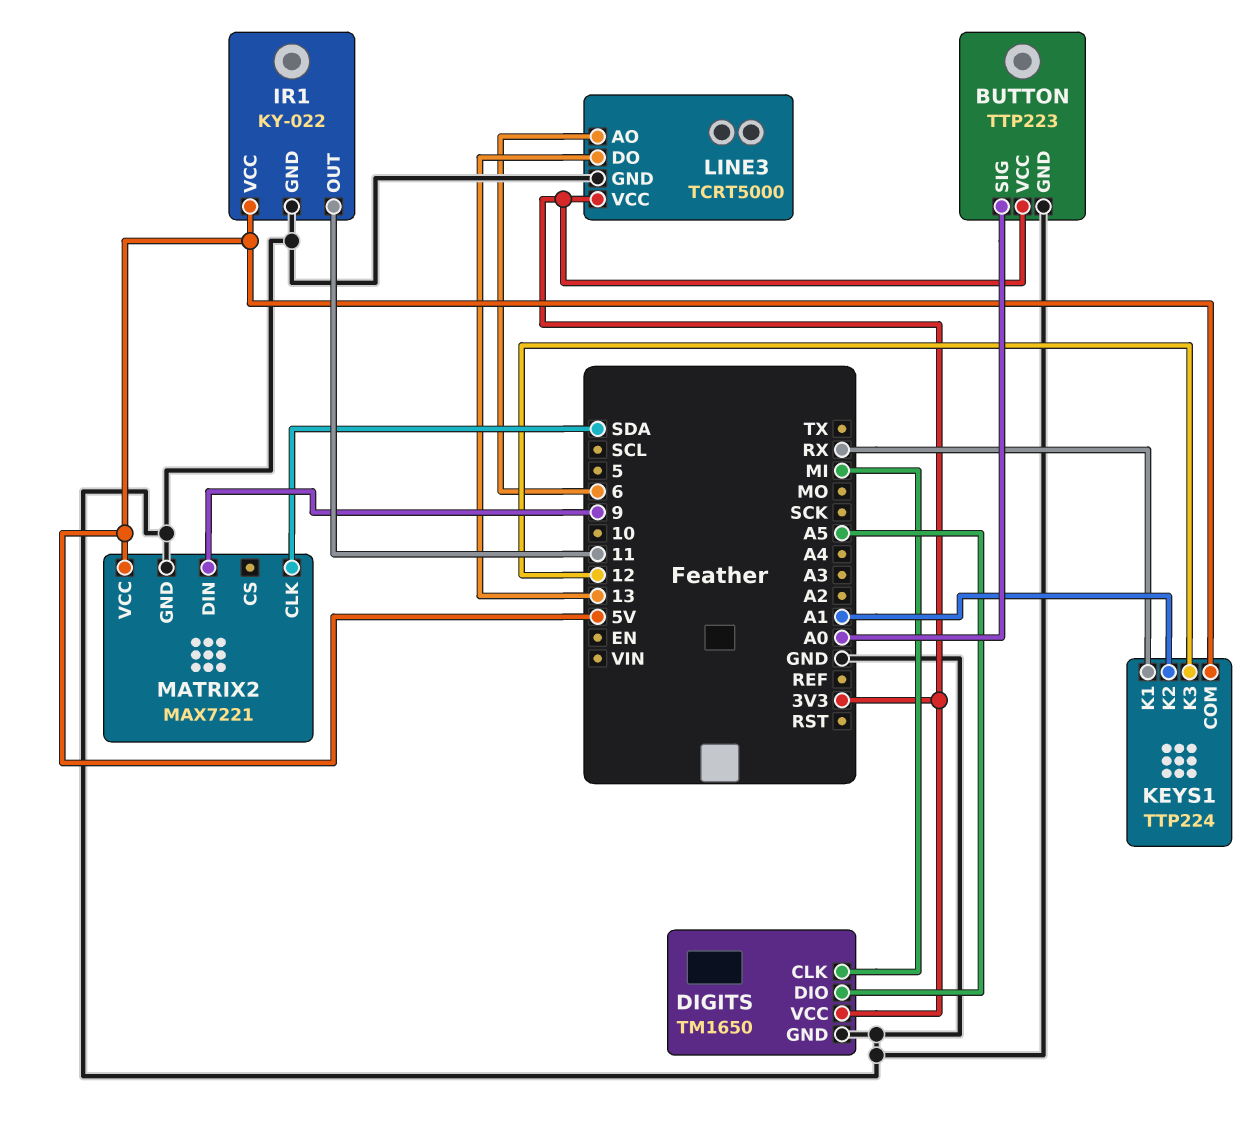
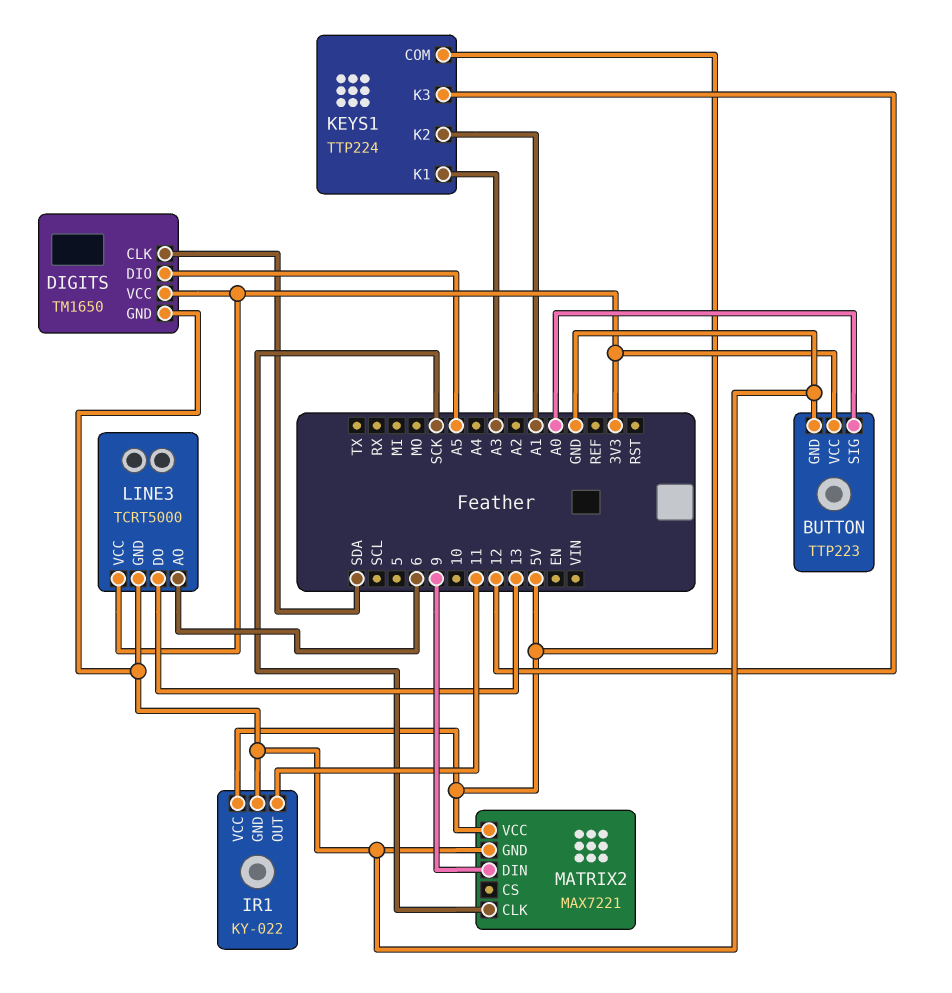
DIGITS pin CLK: MI -> SDA
KEYS1 pin K1: RX -> A3
MATRIX2 pin CLK: SDA -> SCK

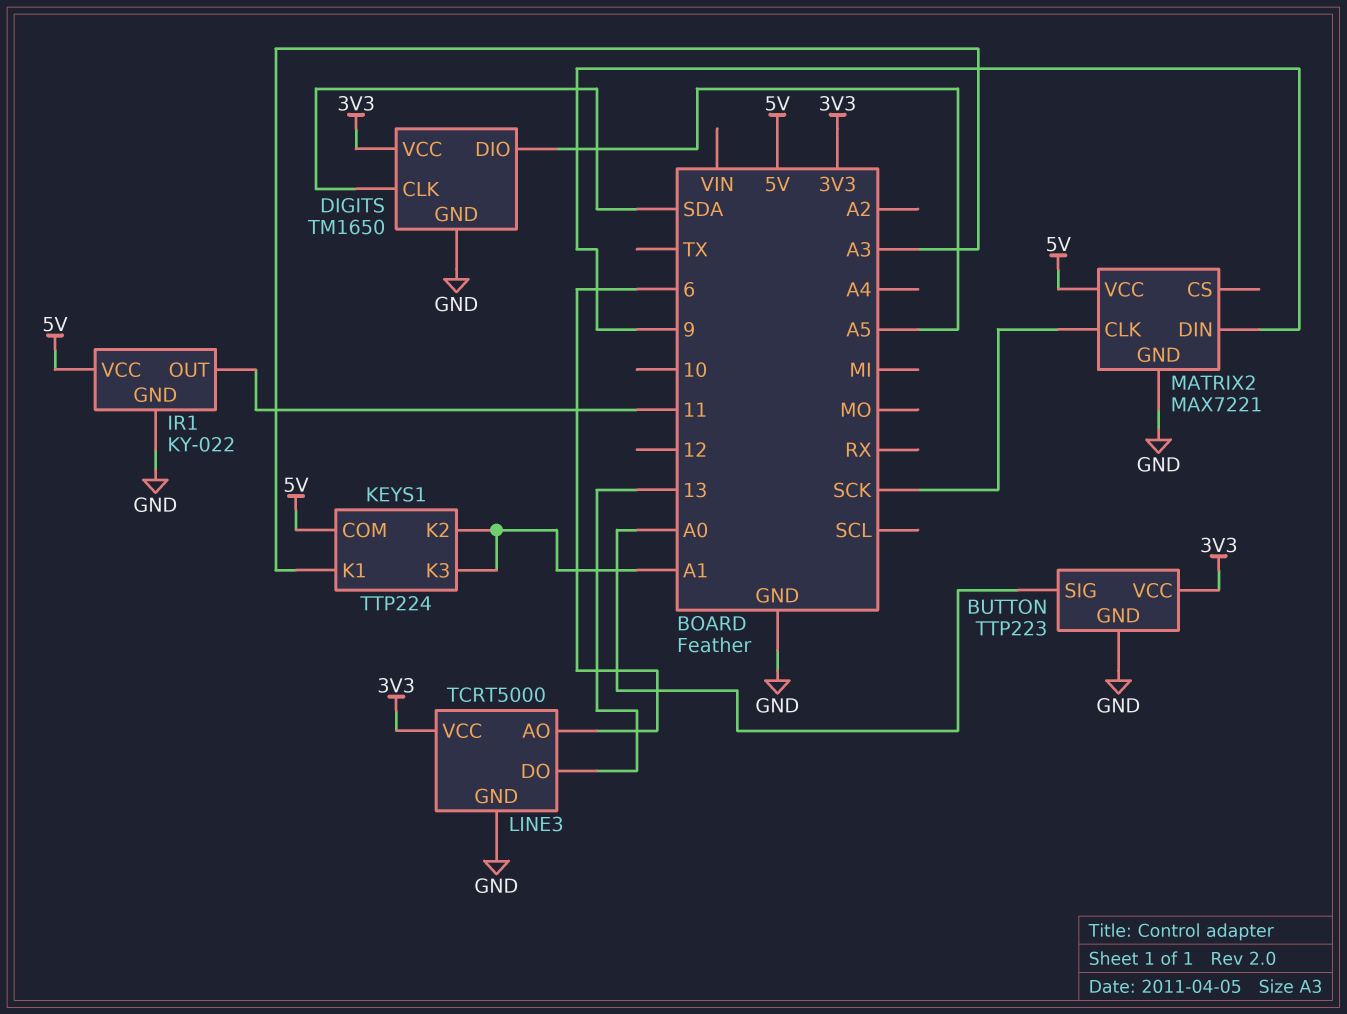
KEYS1 pin K3: 12 -> A1

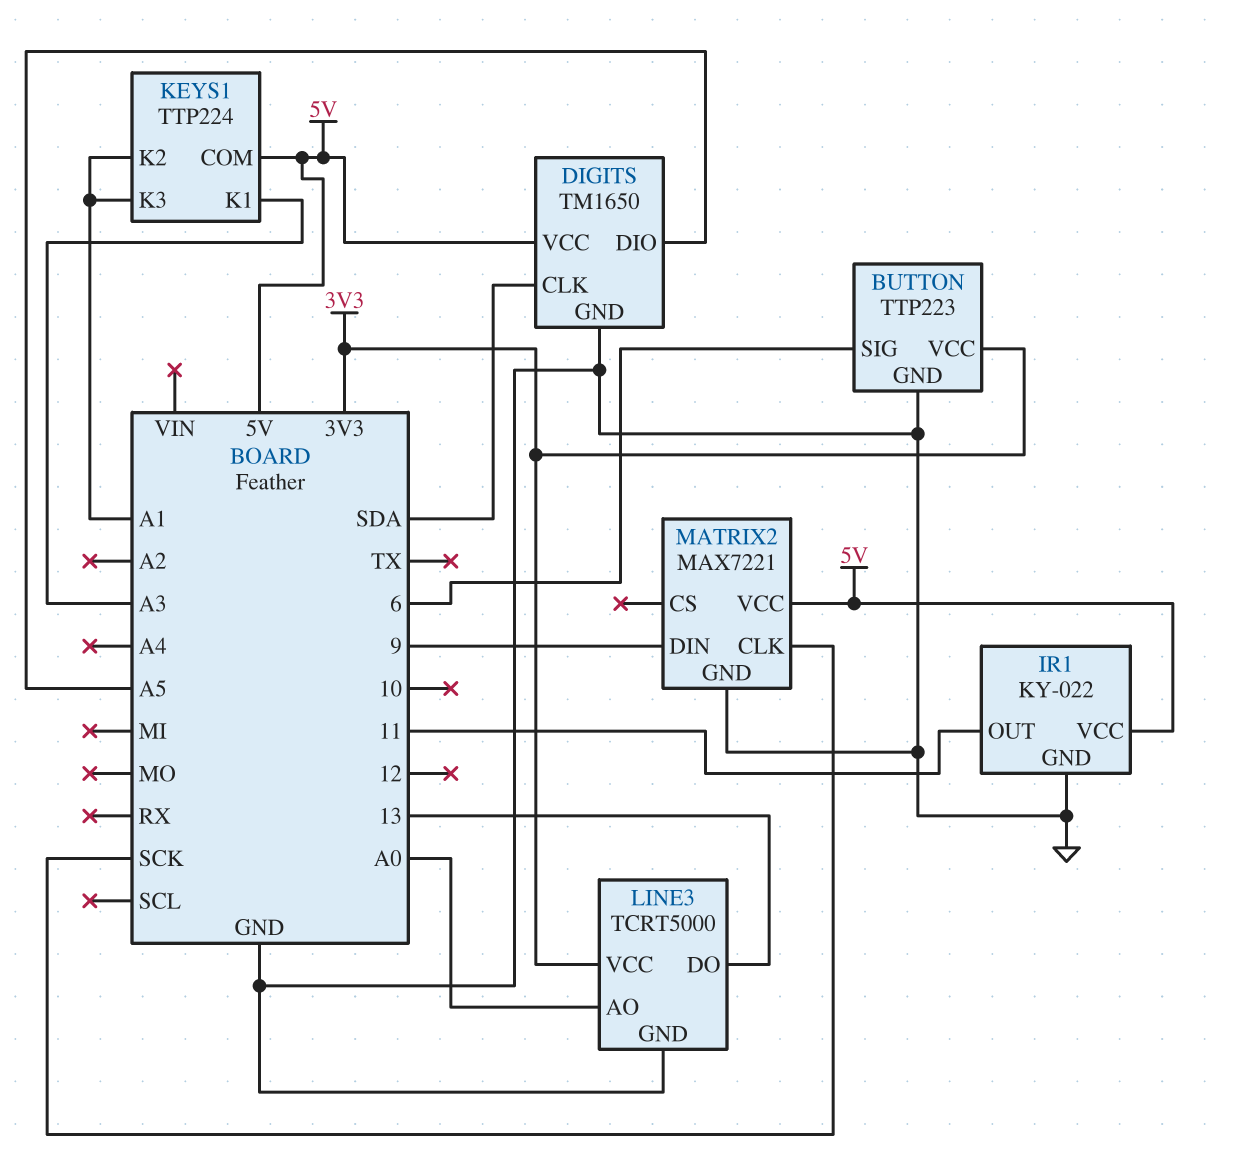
BUTTON pin SIG: A0 -> 6
DIGITS pin VCC: 3V3 -> 5V
LINE3 pin AO: 6 -> A0

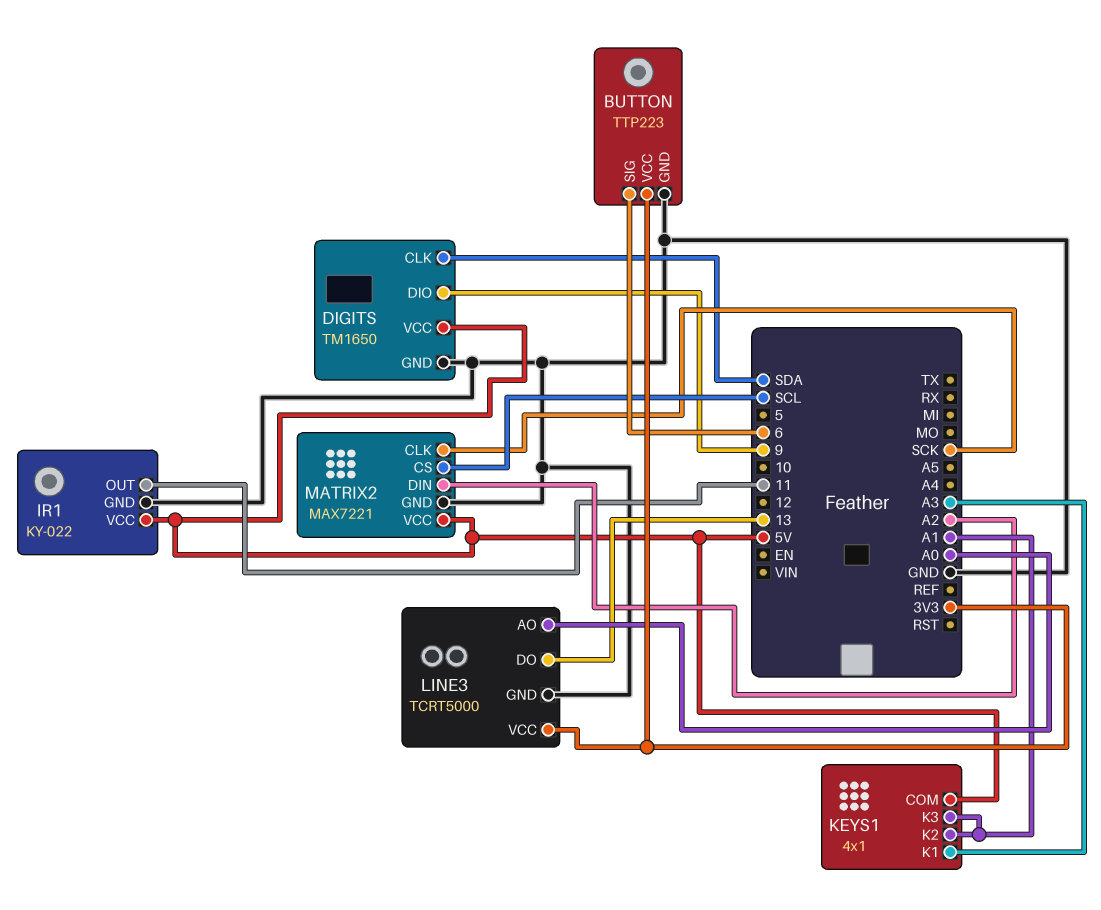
DIGITS pin DIO: A5 -> 9
KEYS1: TTP224 -> 4x1
MATRIX2 pin CS: none -> SCL
MATRIX2 pin DIN: 9 -> A2

